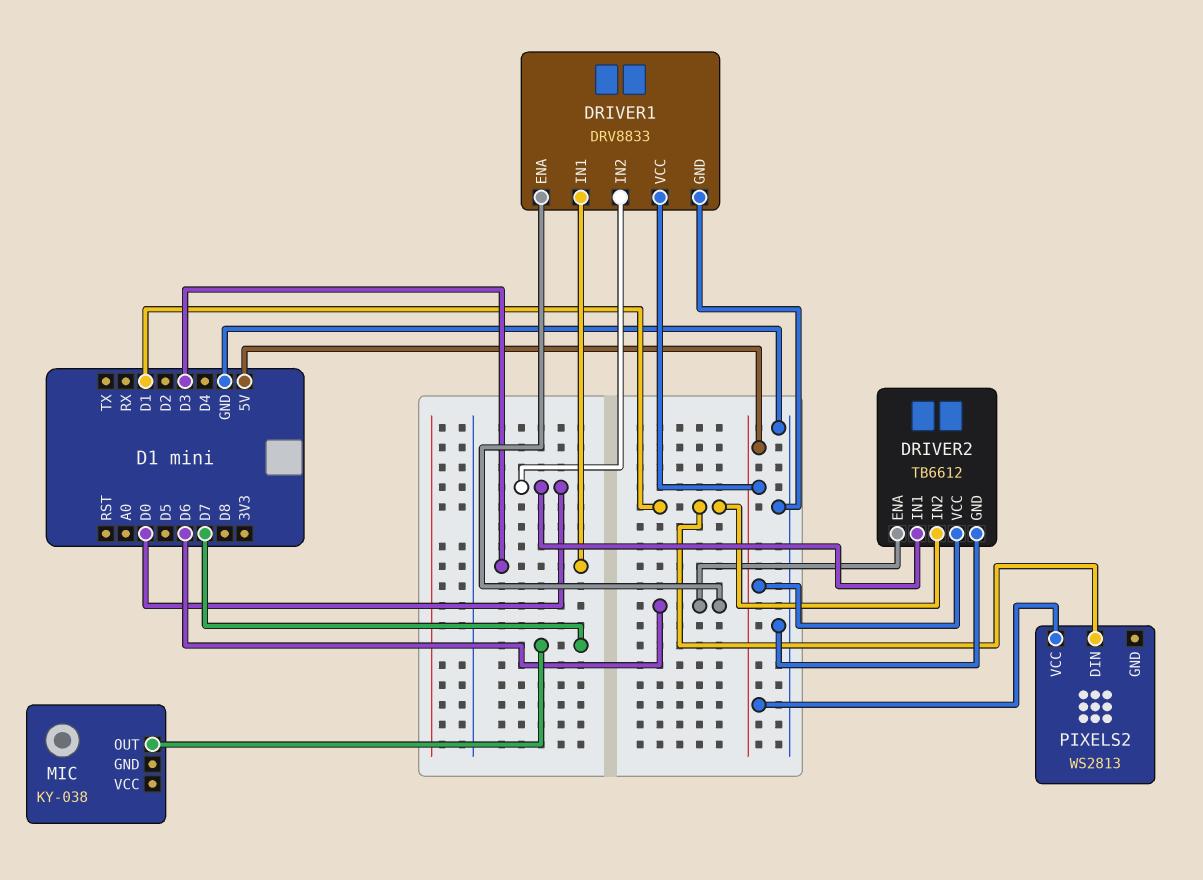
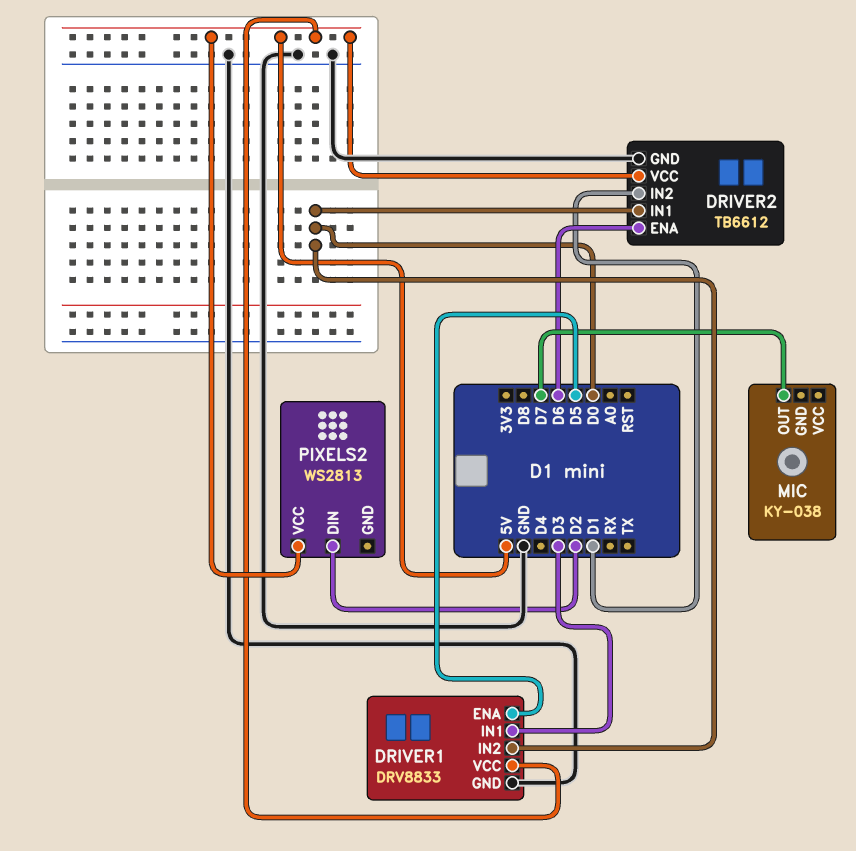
DRIVER1 pin ENA: D6 -> D5
PIXELS2 pin DIN: D1 -> D2

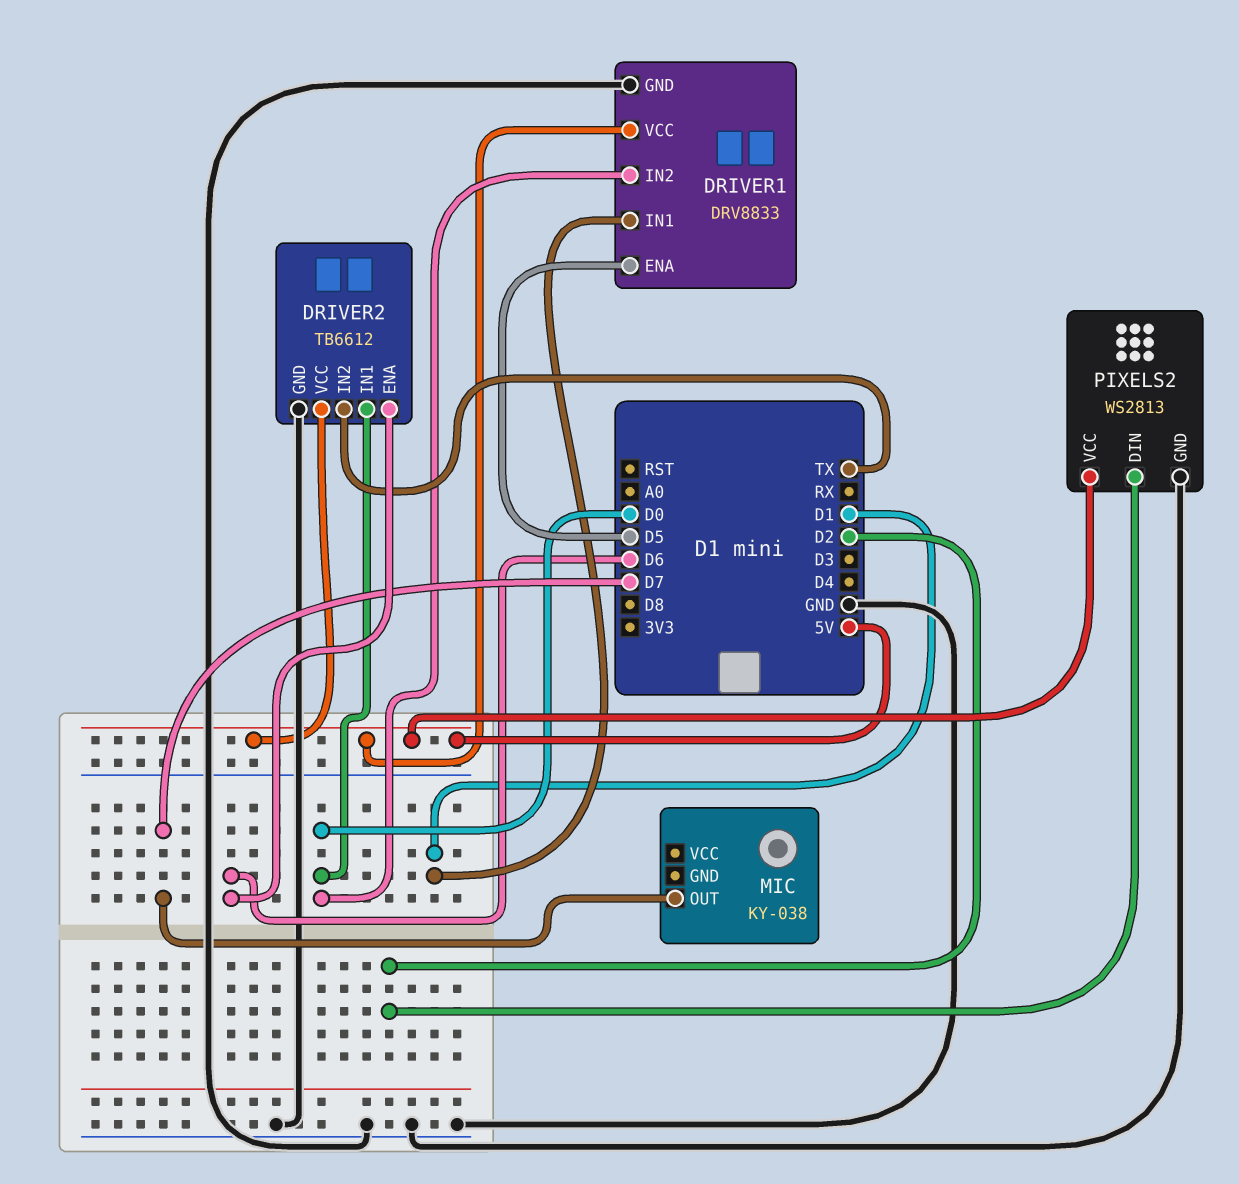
DRIVER1 pin IN1: D3 -> D1
DRIVER2 pin IN2: D1 -> TX
PIXELS2 pin GND: none -> GND

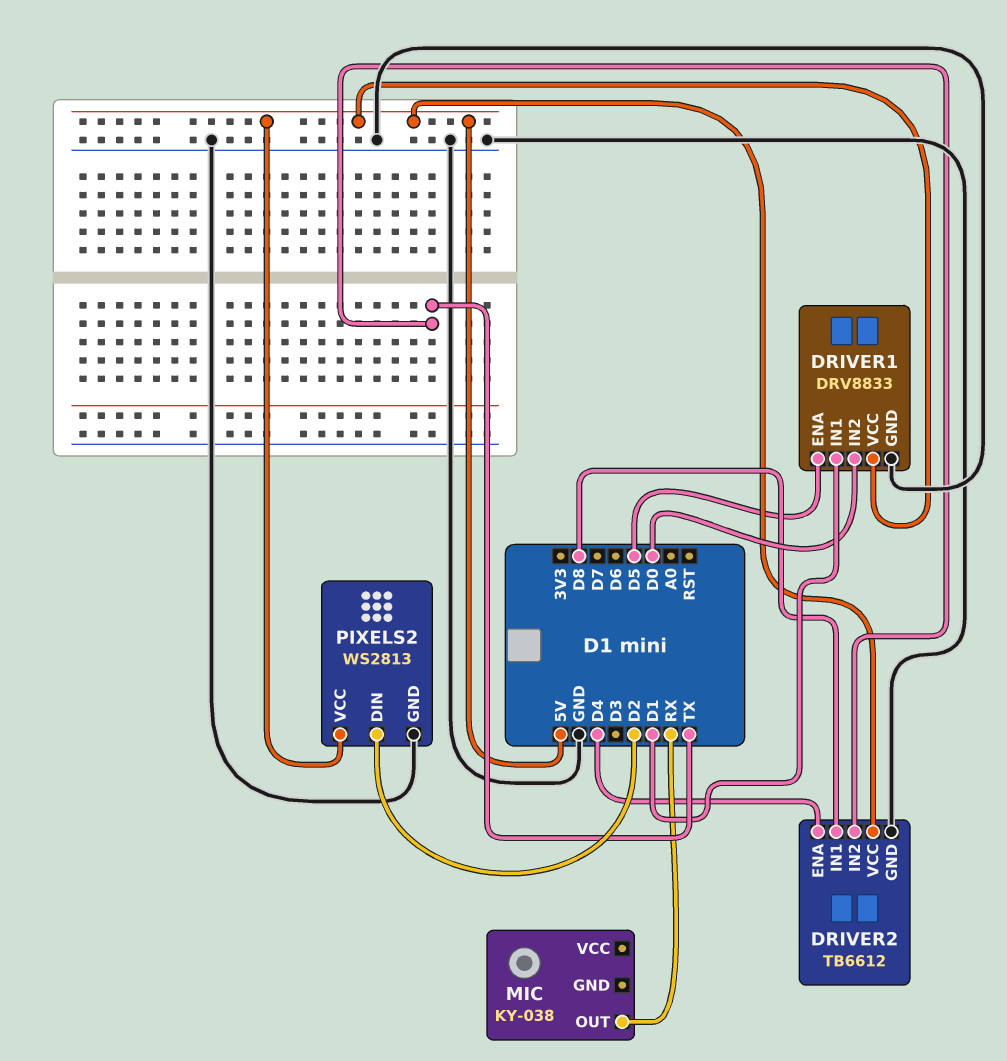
DRIVER2 pin ENA: D6 -> D4
DRIVER2 pin IN1: D0 -> D8
MIC pin OUT: D7 -> RX

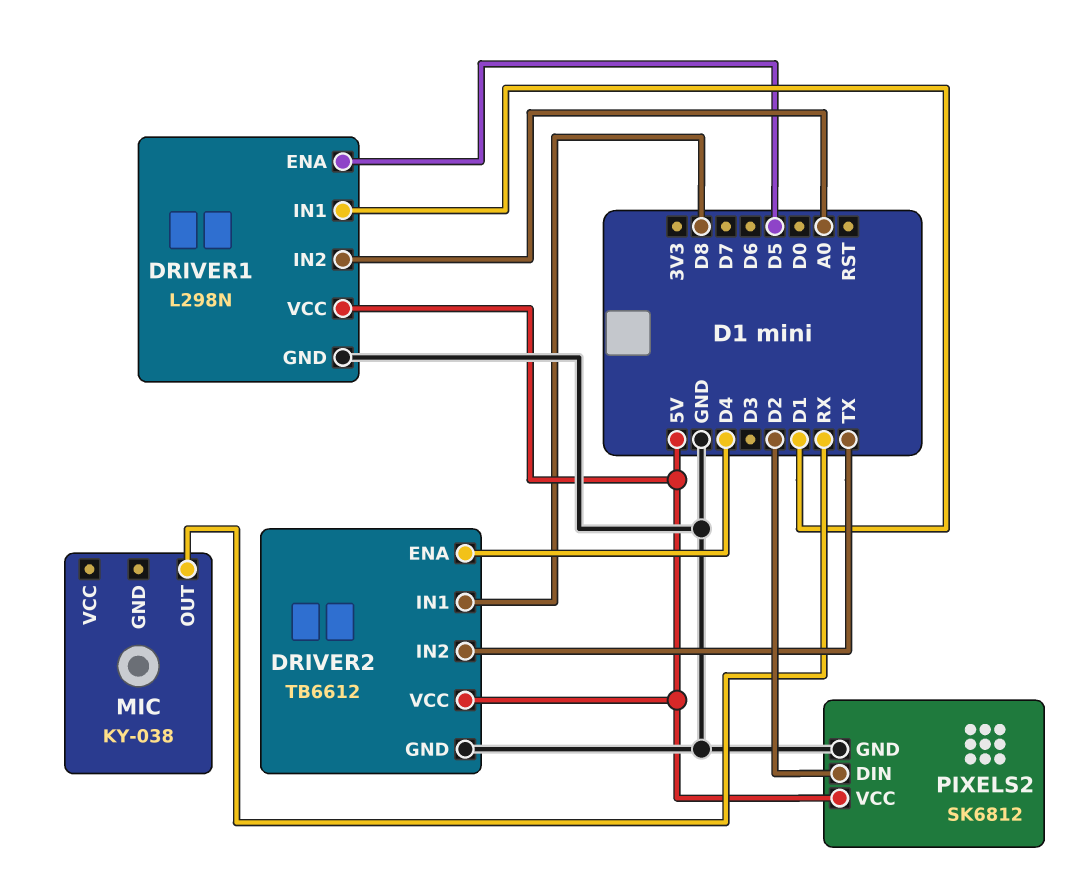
DRIVER1: DRV8833 -> L298N
DRIVER1 pin IN2: D0 -> A0
PIXELS2: WS2813 -> SK6812

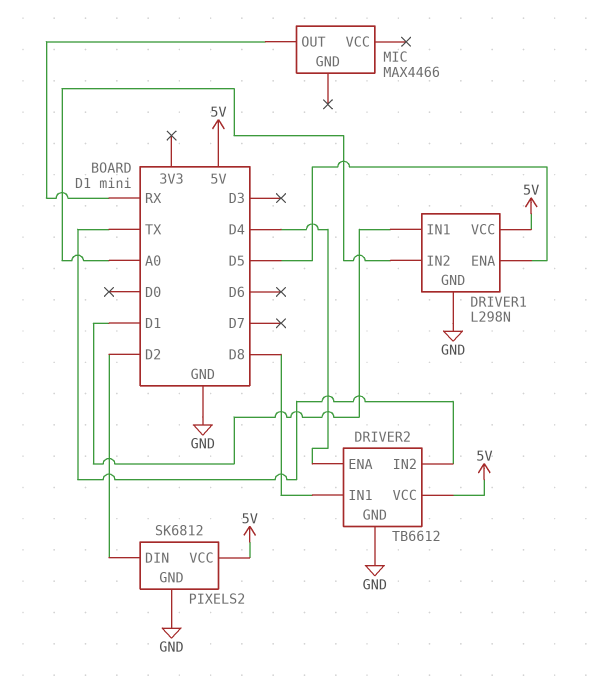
MIC: KY-038 -> MAX4466

